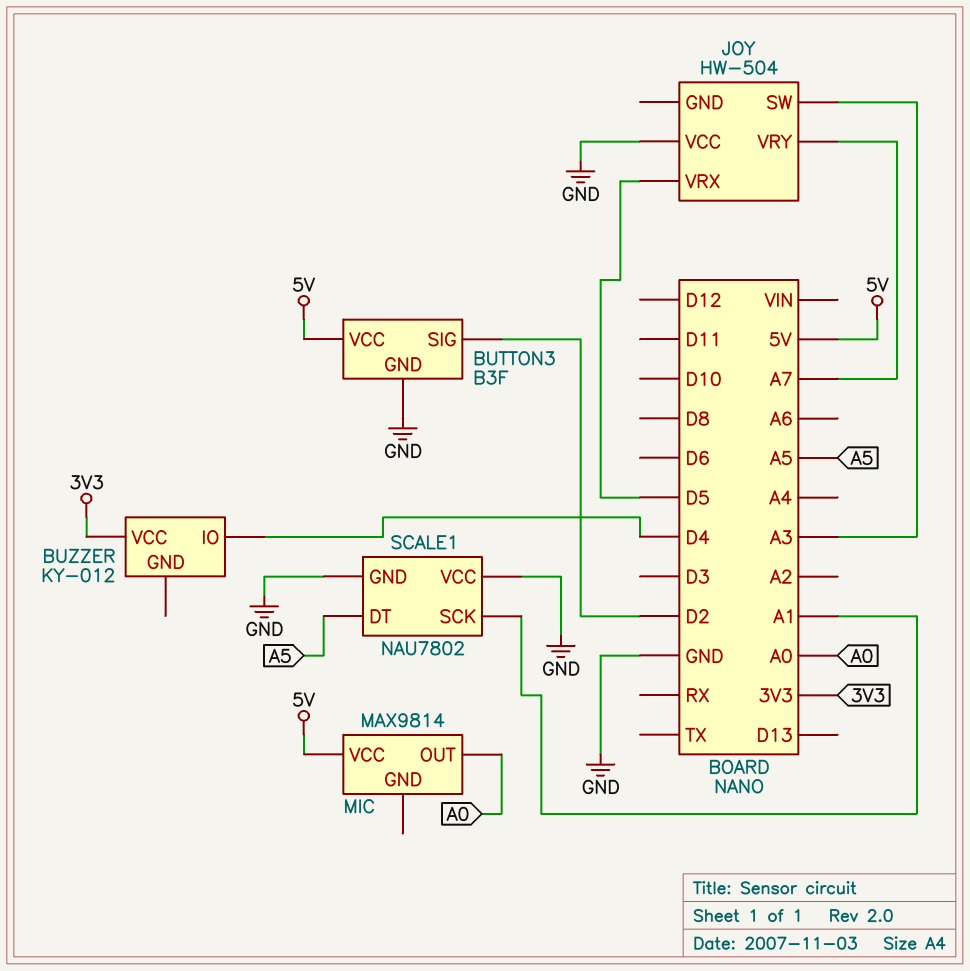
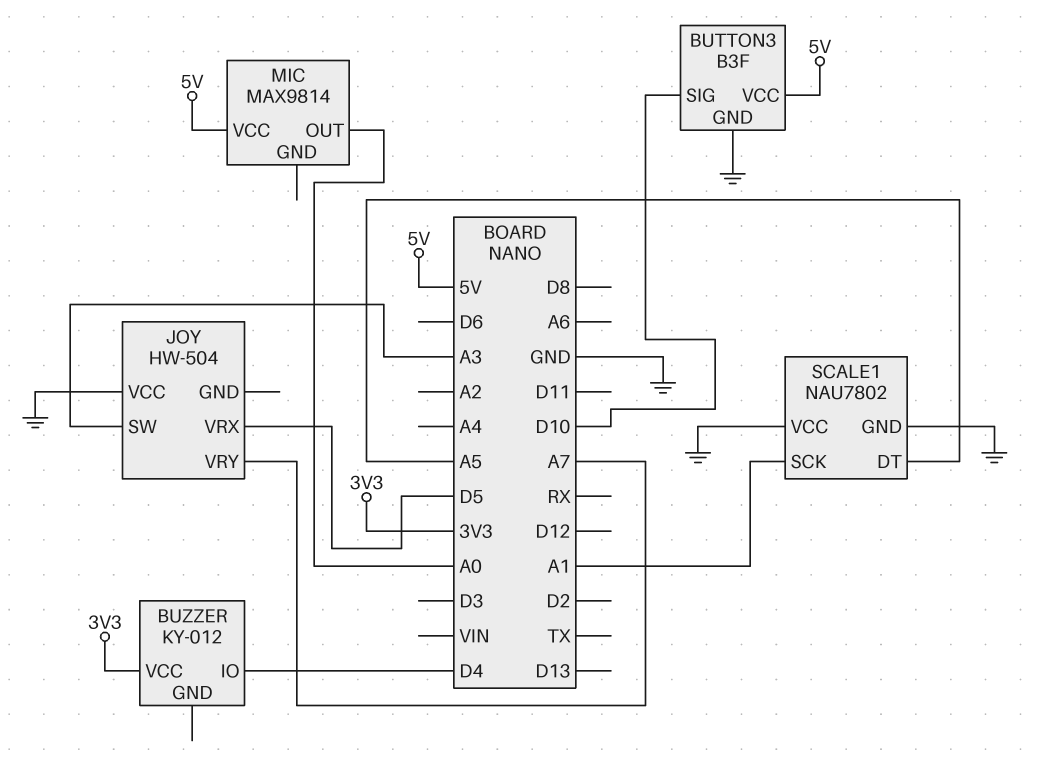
BUTTON3 pin SIG: D2 -> D10

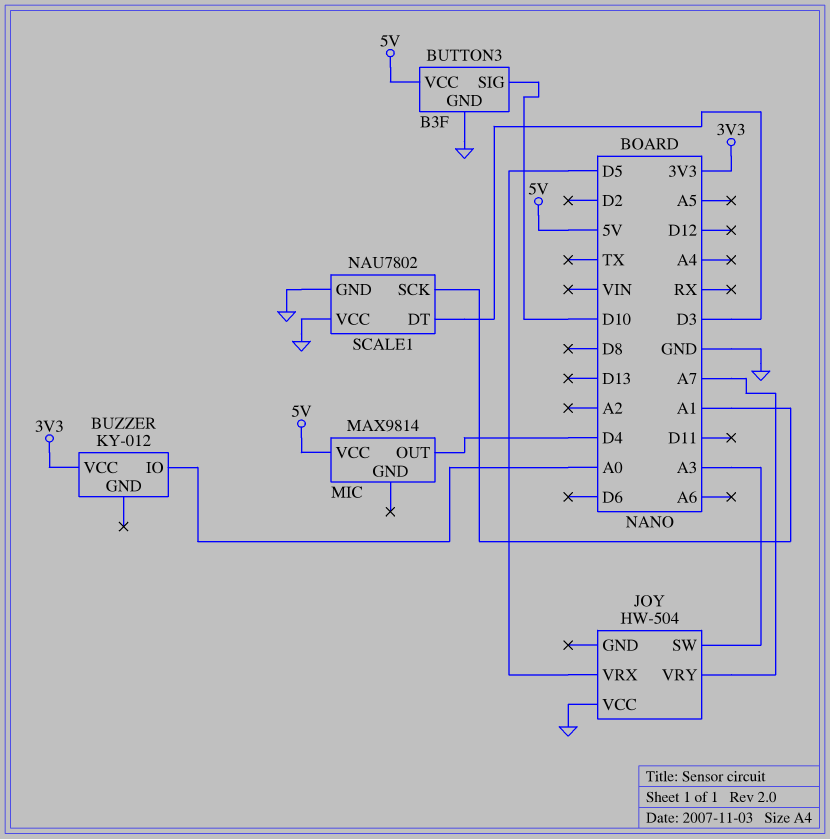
BUZZER pin IO: D4 -> A0
MIC pin OUT: A0 -> D4
SCALE1 pin DT: A5 -> D3

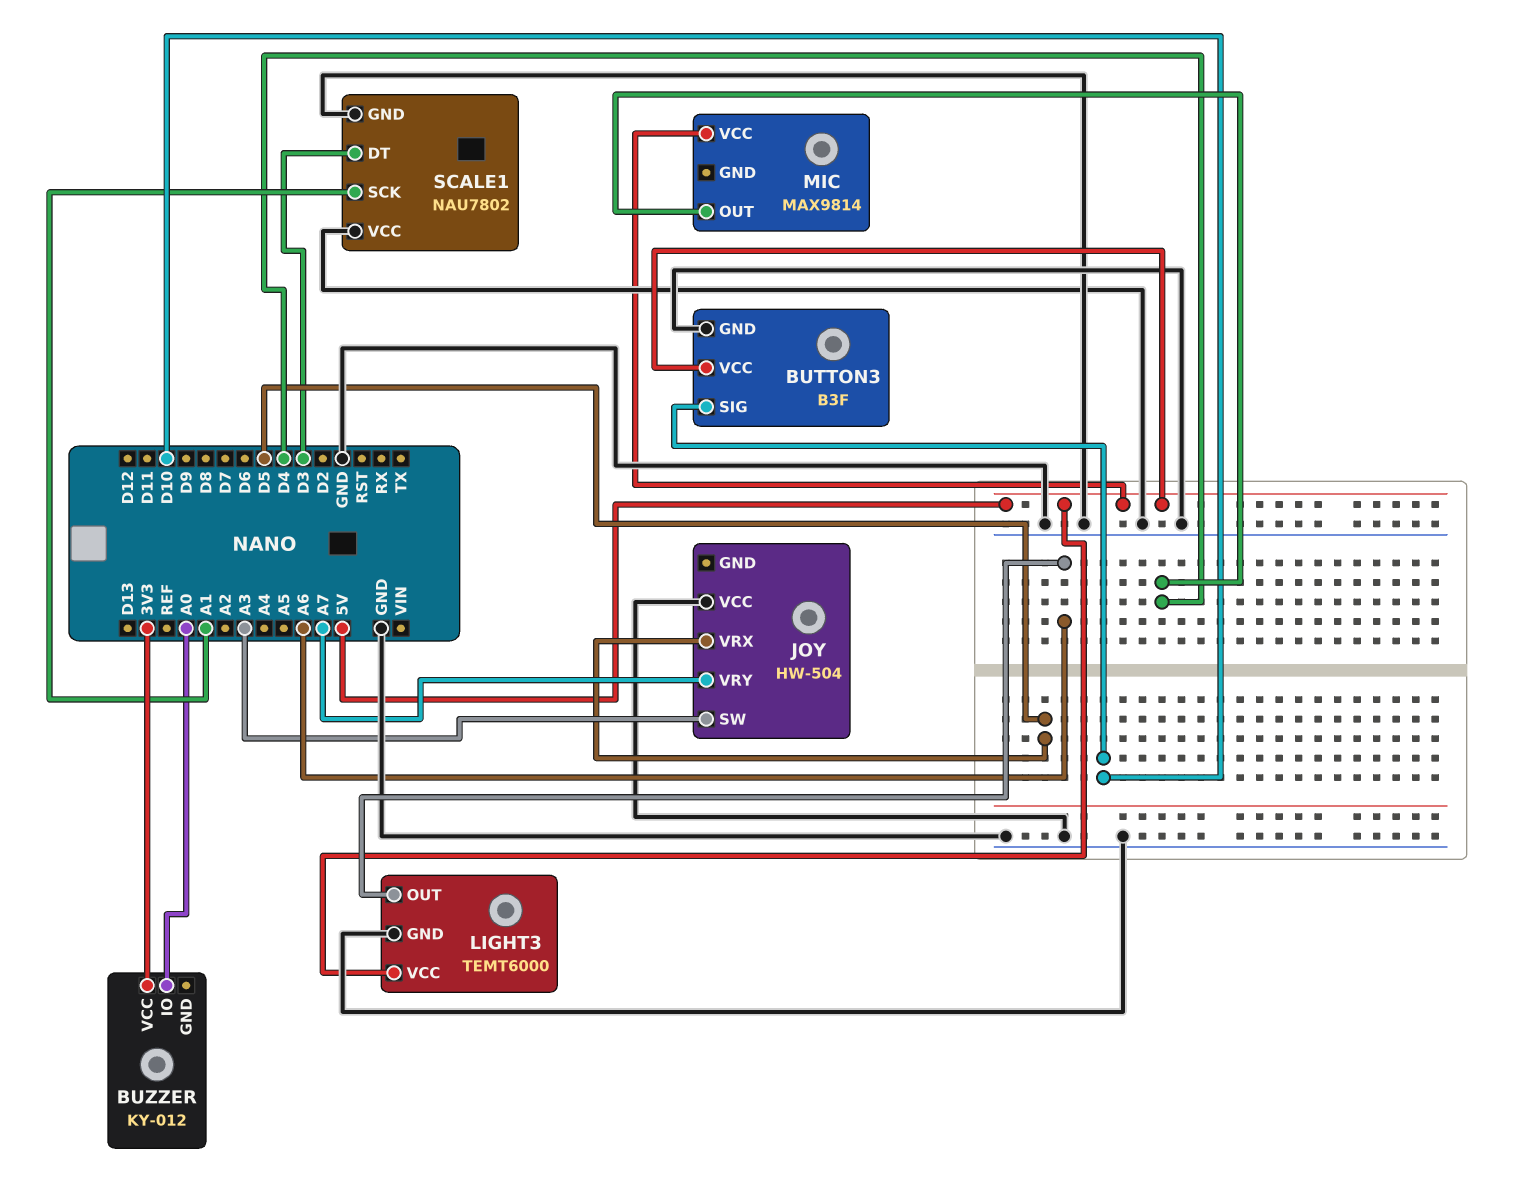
LIGHT3: none -> TEMT6000
LIGHT3 pin GND: none -> GND
LIGHT3 pin OUT: none -> A6
LIGHT3 pin VCC: none -> 5V

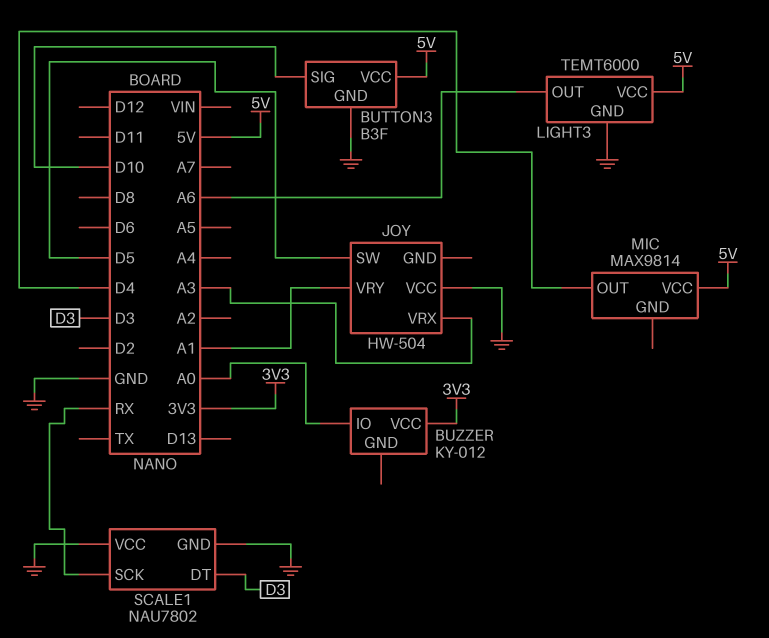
JOY pin SW: A3 -> D5
JOY pin VRX: D5 -> A3
JOY pin VRY: A7 -> A1
SCALE1 pin SCK: A1 -> RX

